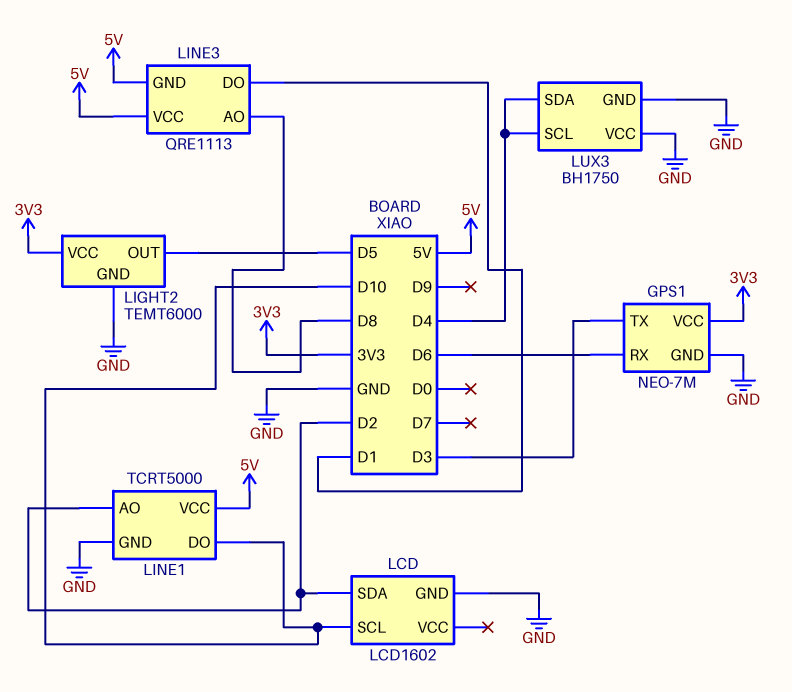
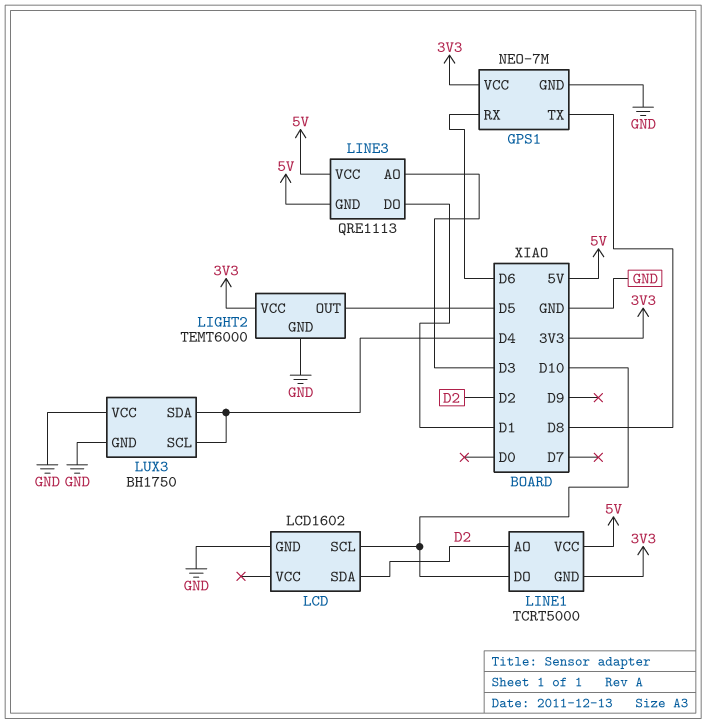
GPS1 pin TX: D3 -> D8
LINE1 pin GND: GND -> 3V3
LINE3 pin AO: D8 -> D3

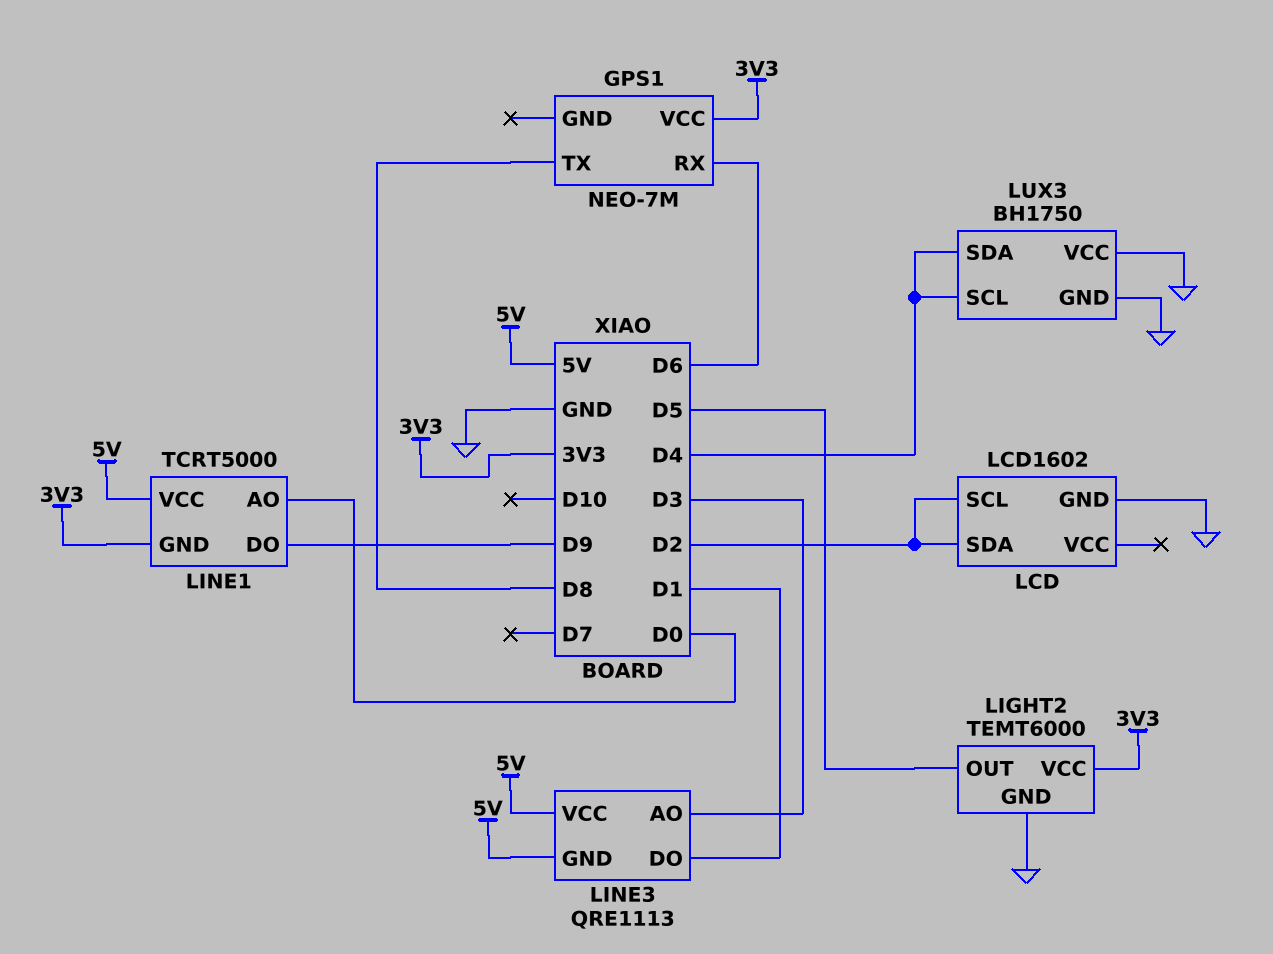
GPS1 pin GND: GND -> none
LCD pin SCL: D10 -> D2
LINE1 pin AO: D2 -> D0
LINE1 pin DO: D10 -> D9

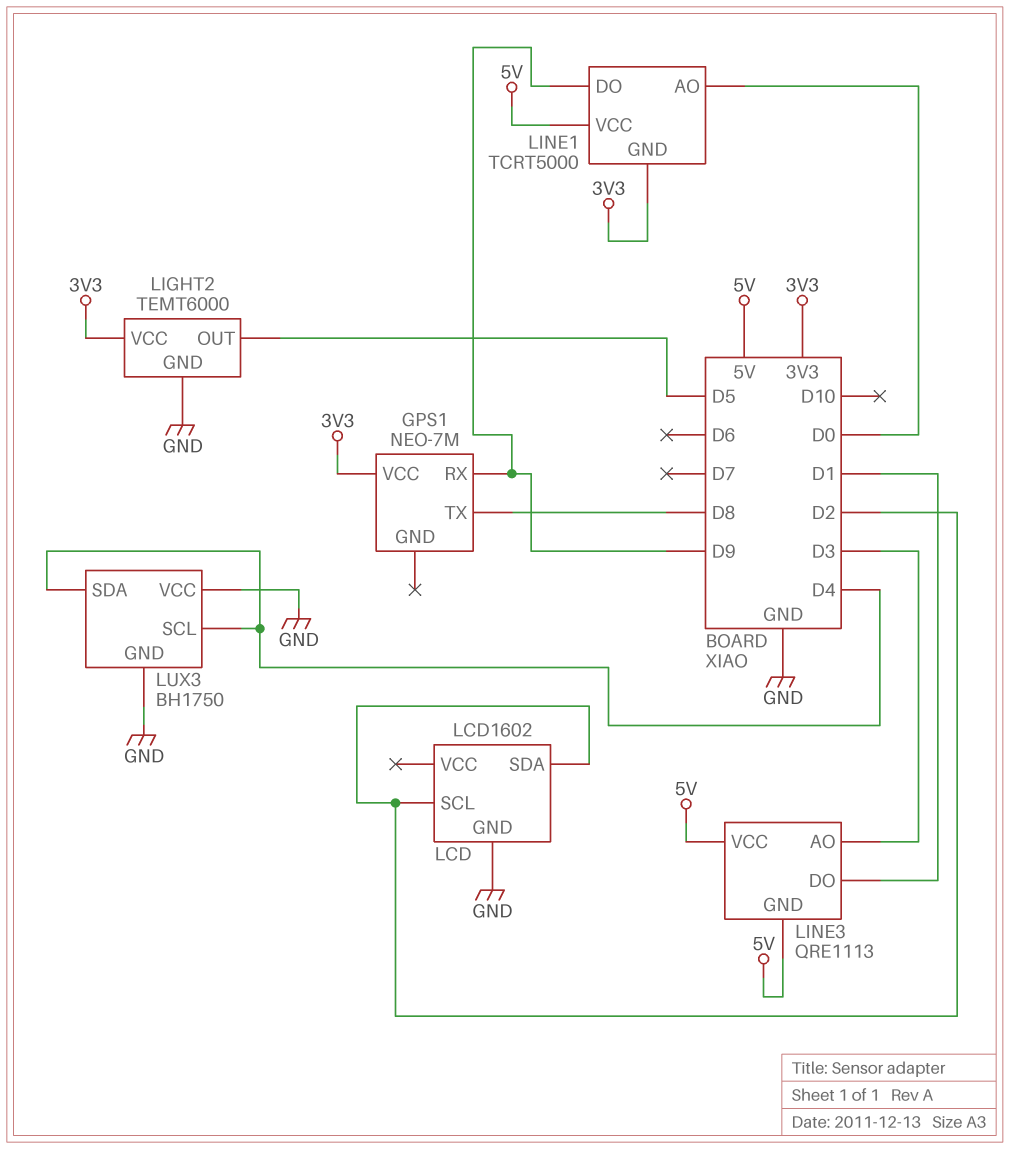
GPS1 pin RX: D6 -> D9

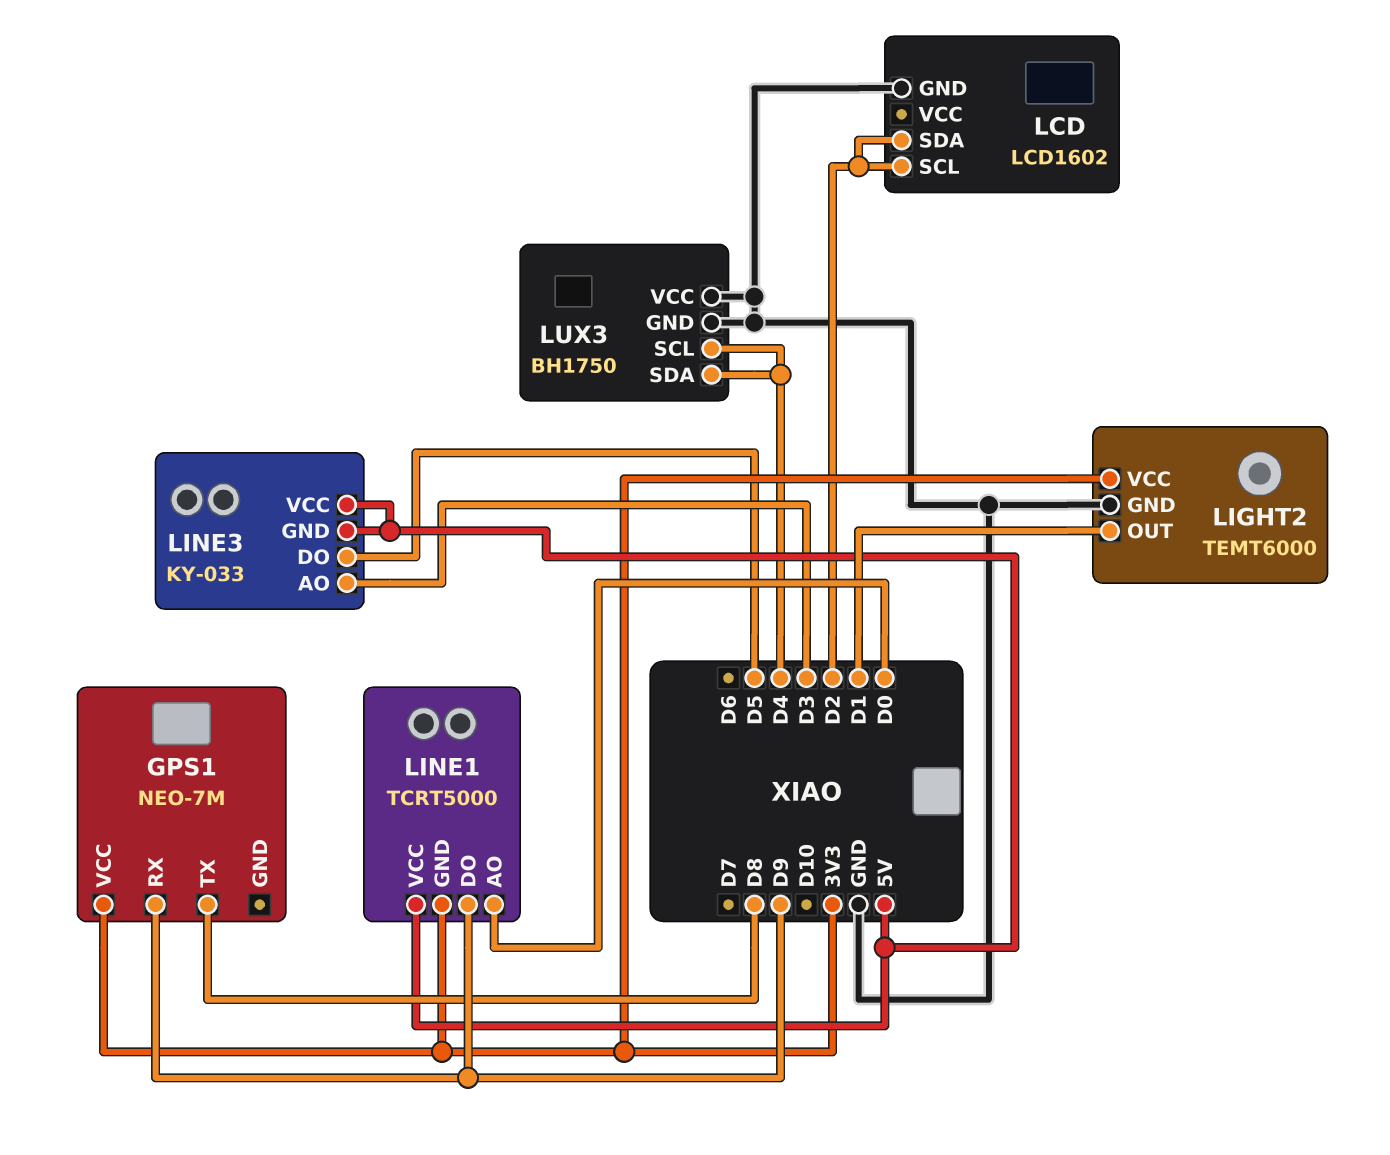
LIGHT2 pin OUT: D5 -> D1
LINE3: QRE1113 -> KY-033
LINE3 pin DO: D1 -> D5

